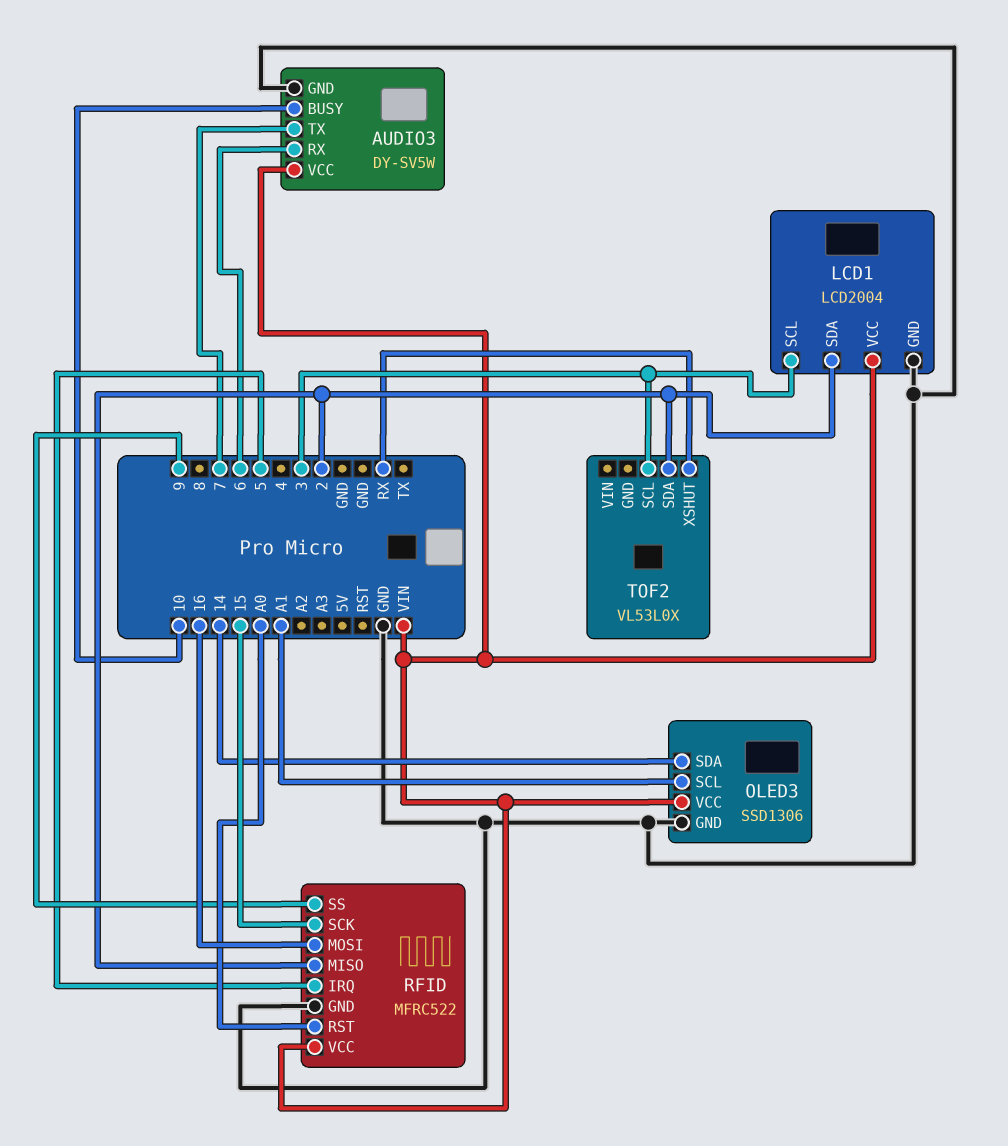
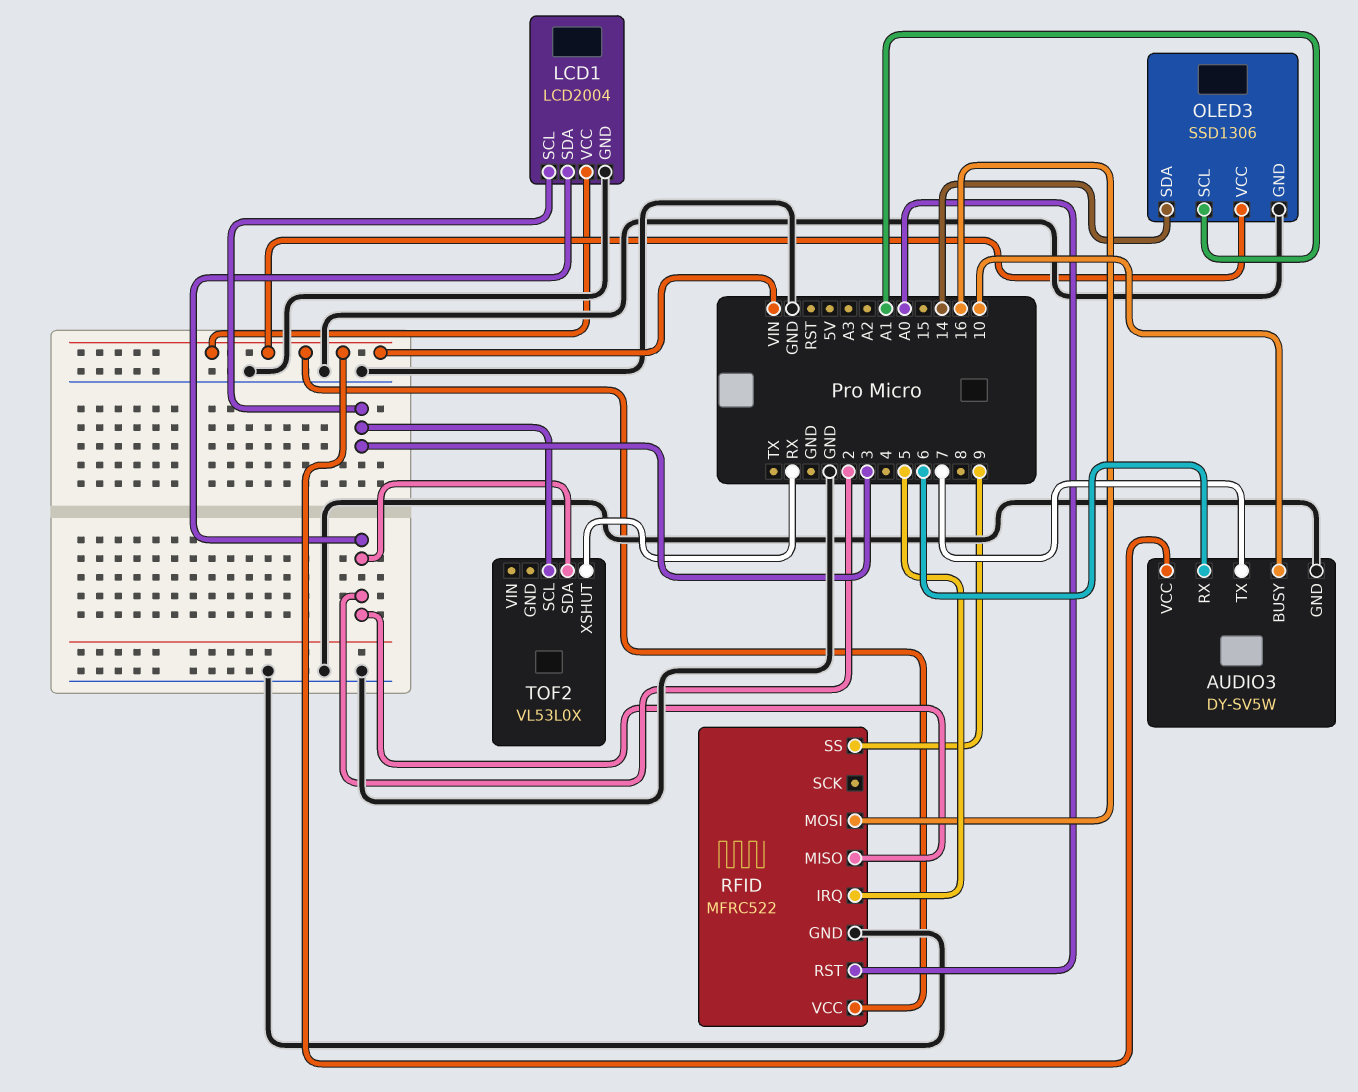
RFID pin SCK: 15 -> none

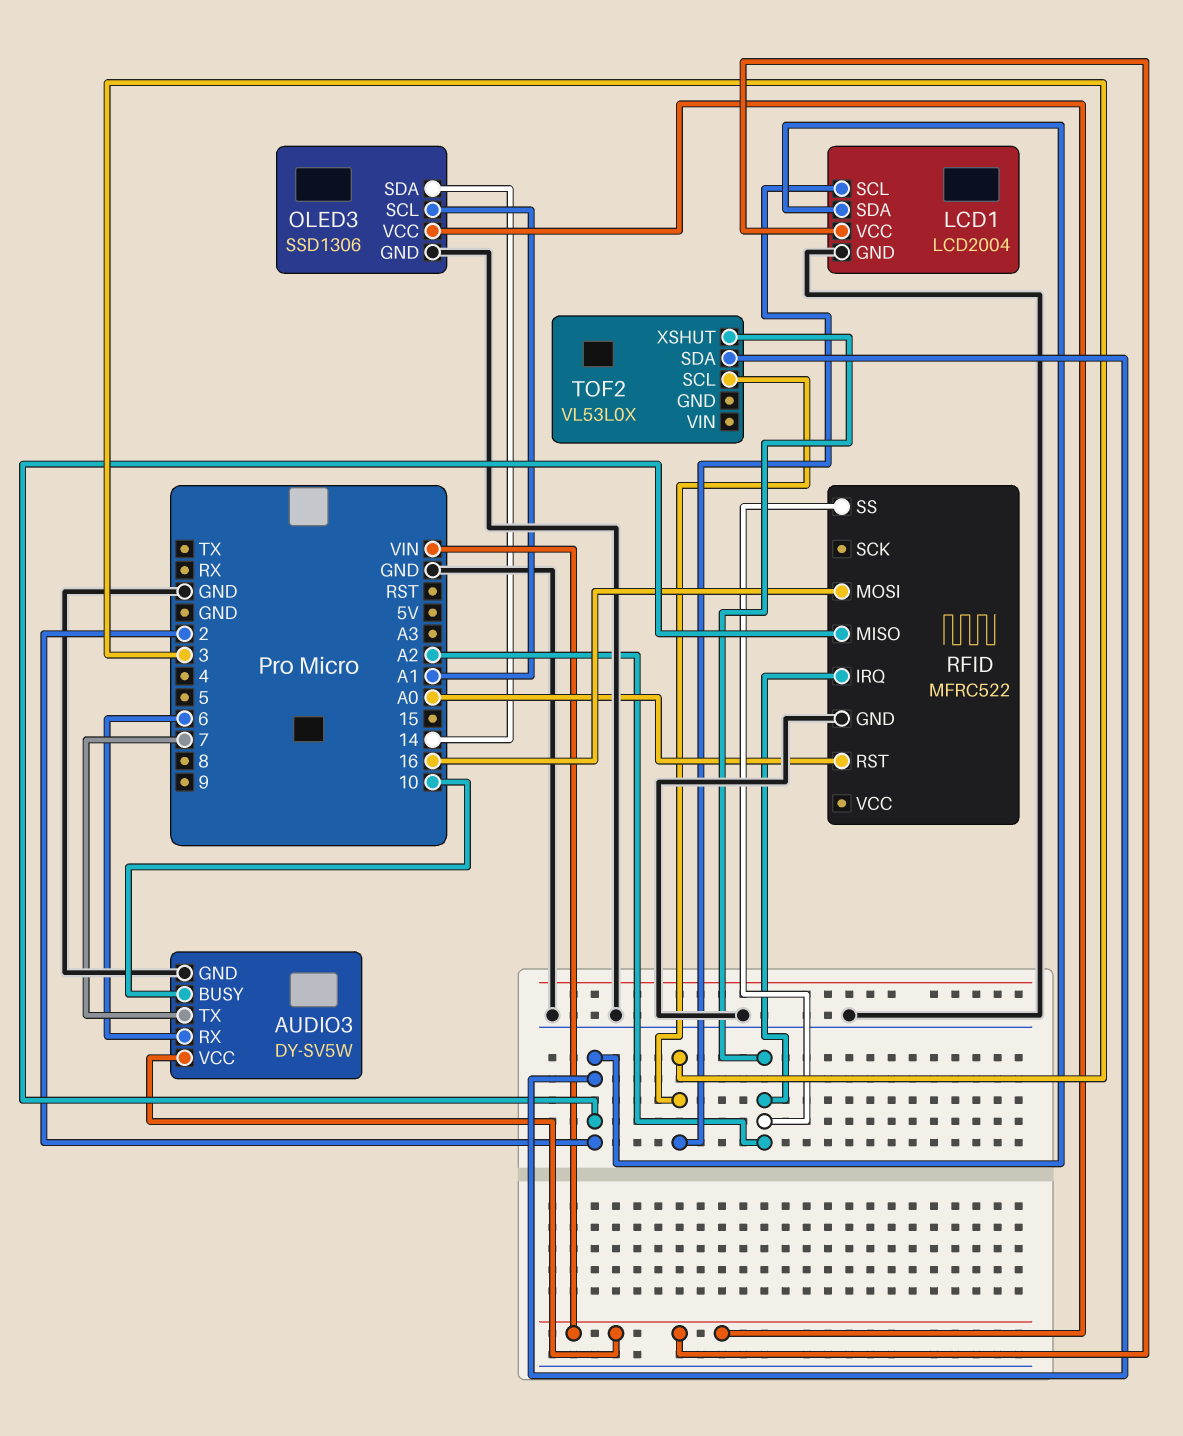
RFID pin IRQ: 5 -> A2
RFID pin SS: 9 -> A2
RFID pin VCC: VIN -> none
TOF2 pin XSHUT: RX -> A2

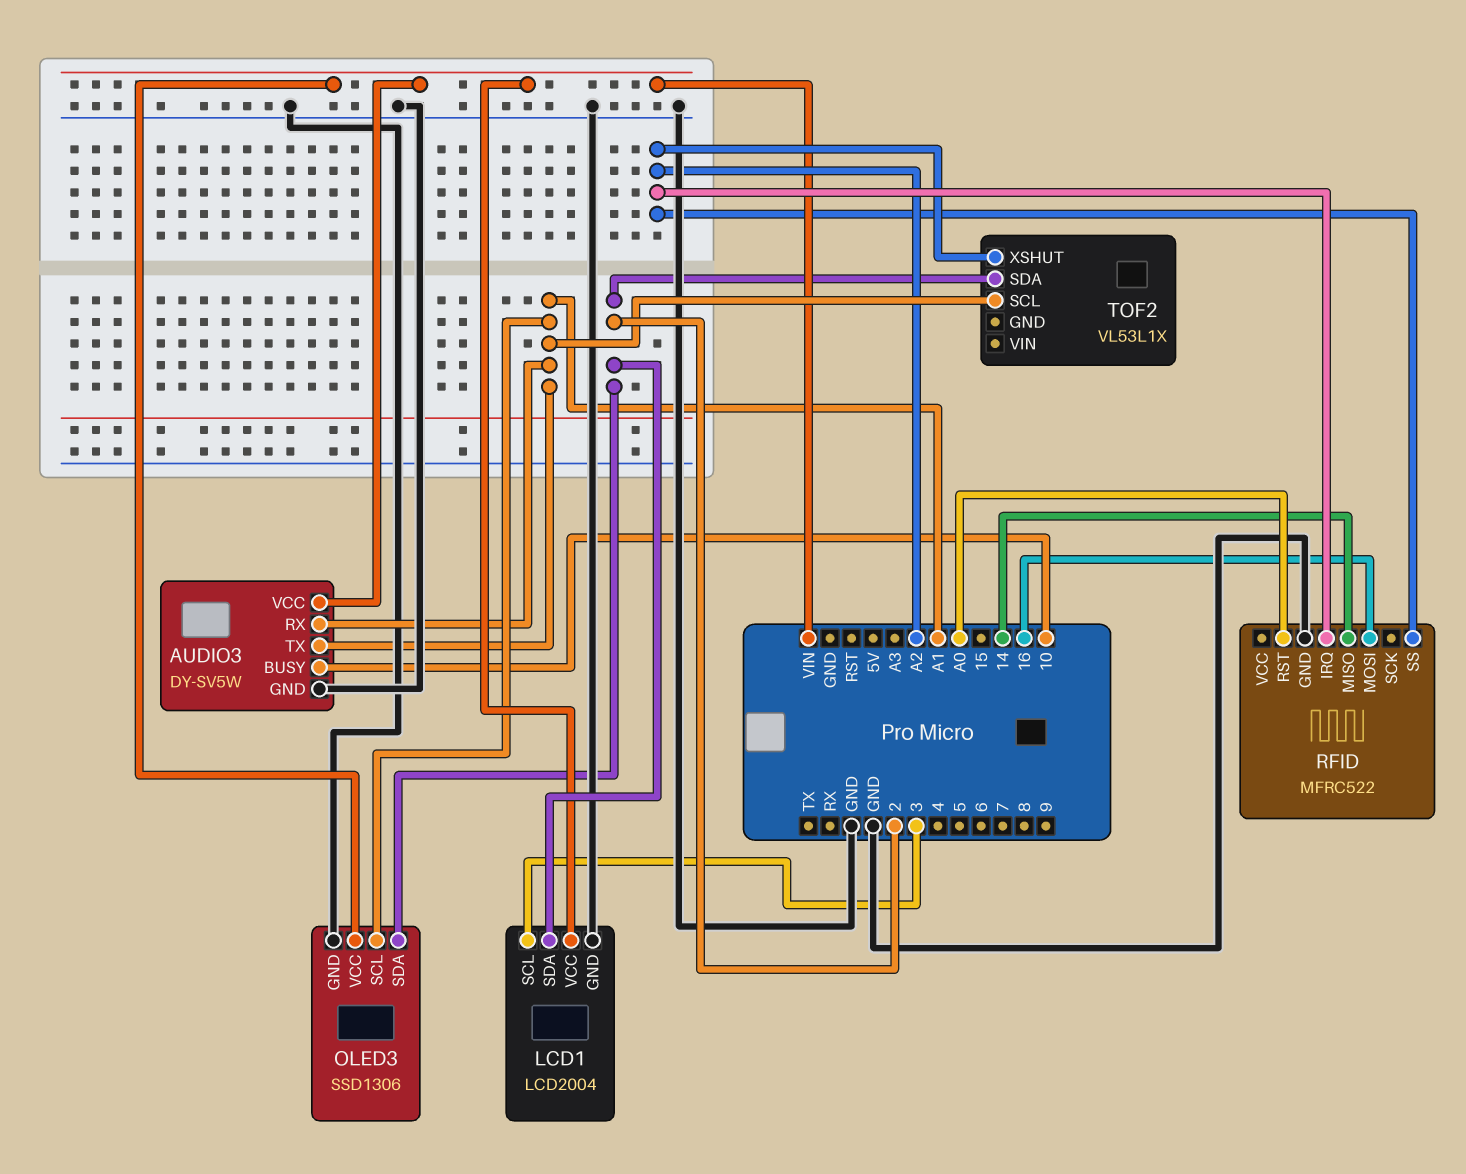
AUDIO3 pin RX: 6 -> A1
AUDIO3 pin TX: 7 -> A1
OLED3 pin SDA: 14 -> 2
RFID pin MISO: 2 -> 14
TOF2: VL53L0X -> VL53L1X
TOF2 pin SCL: 3 -> A1

